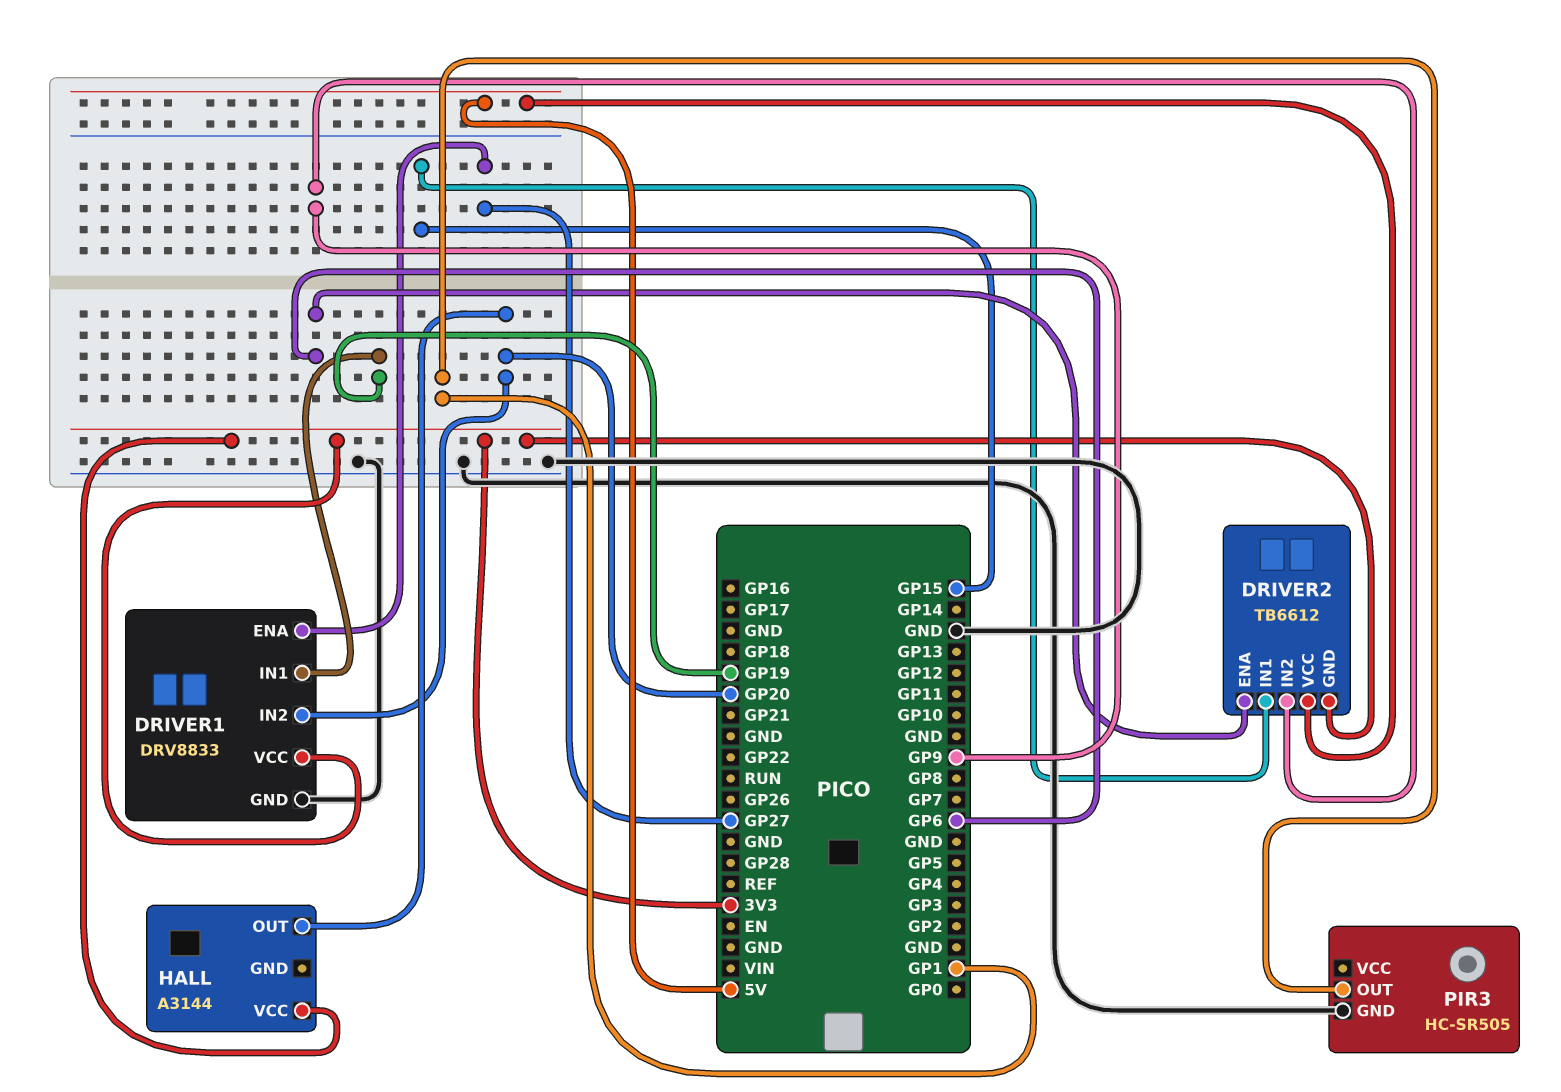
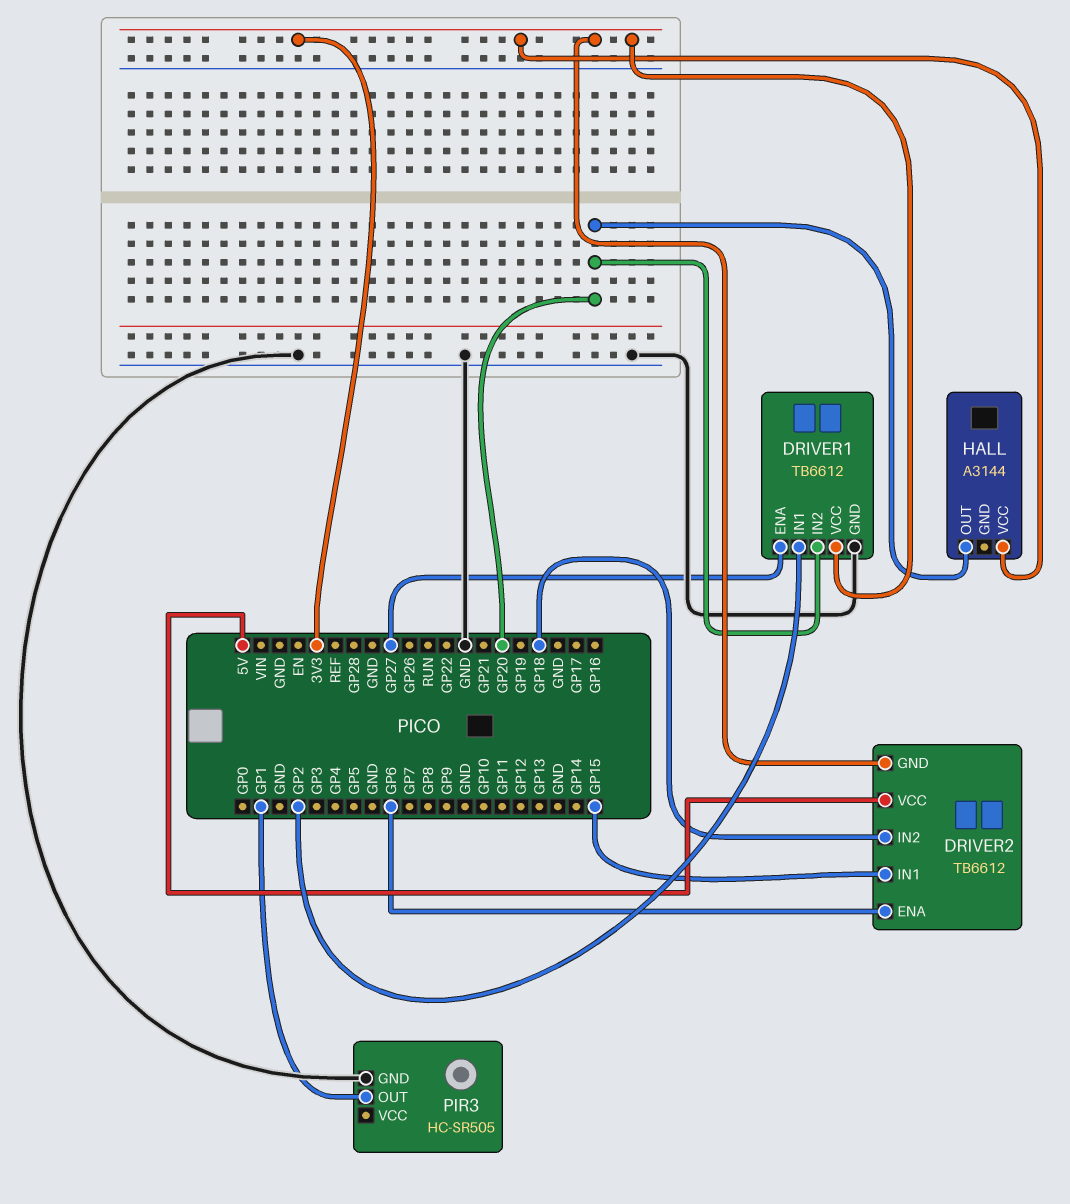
DRIVER1: DRV8833 -> TB6612
DRIVER1 pin IN1: GP19 -> GP2
DRIVER2 pin IN2: GP9 -> GP18

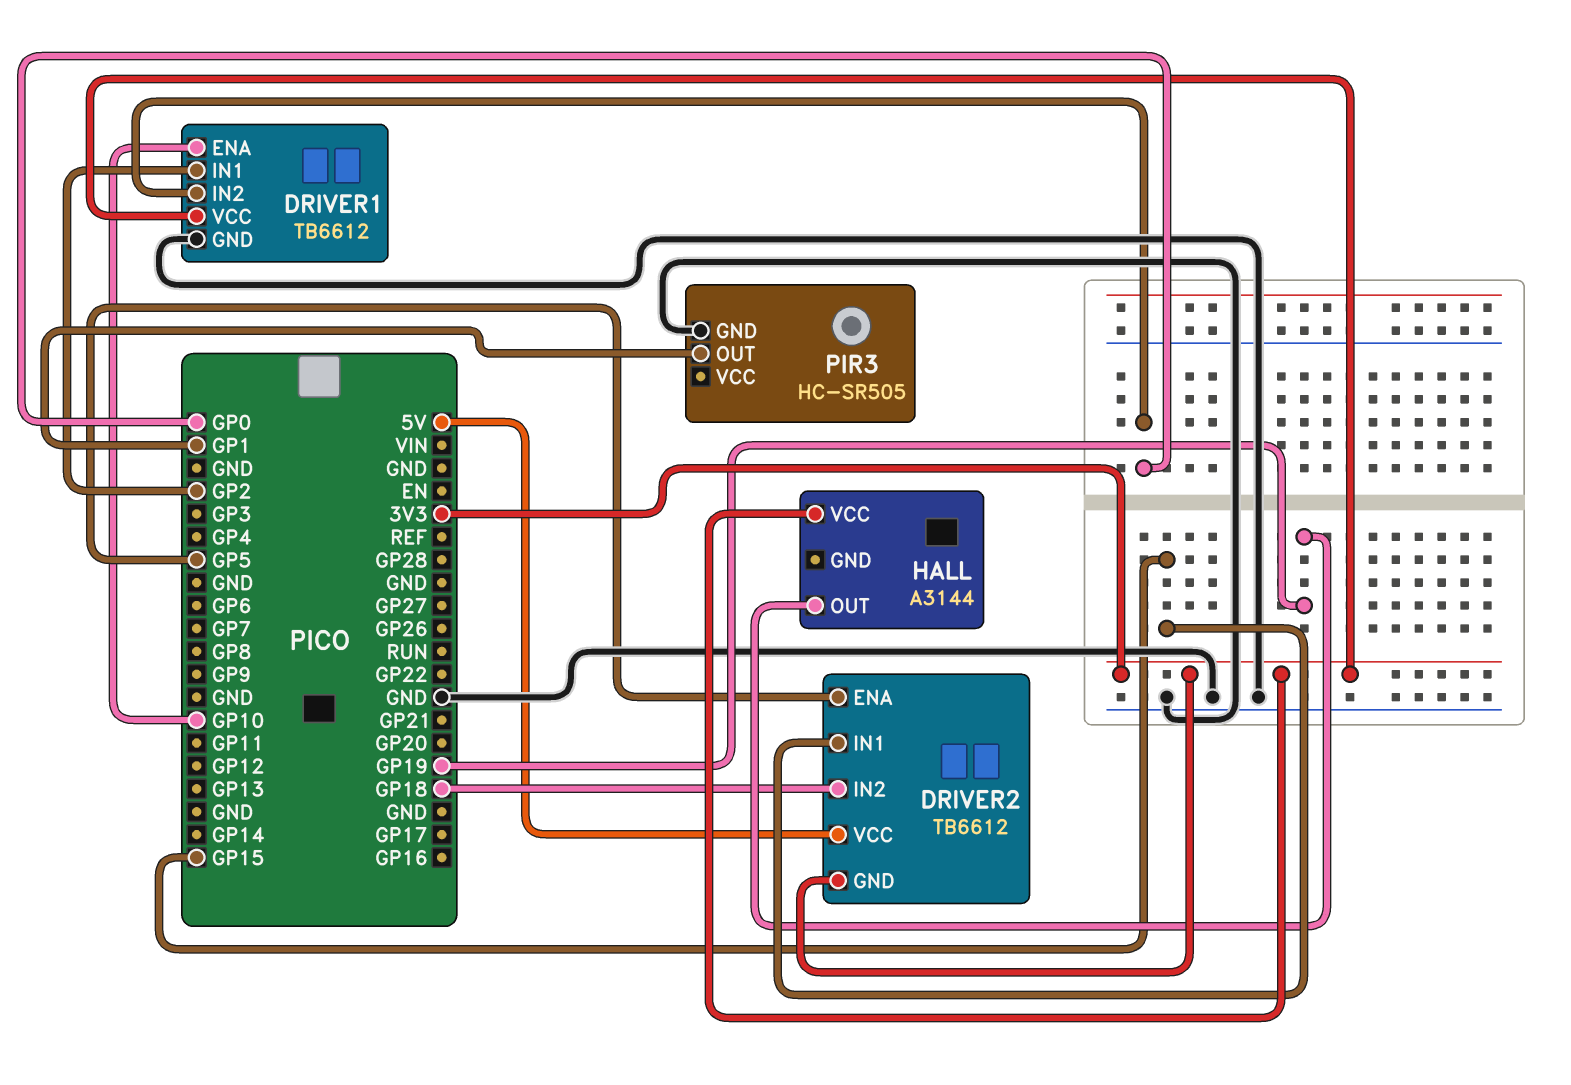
DRIVER1 pin ENA: GP27 -> GP10
DRIVER1 pin IN2: GP20 -> GP0
DRIVER2 pin ENA: GP6 -> GP5
HALL pin OUT: GP20 -> GP19

